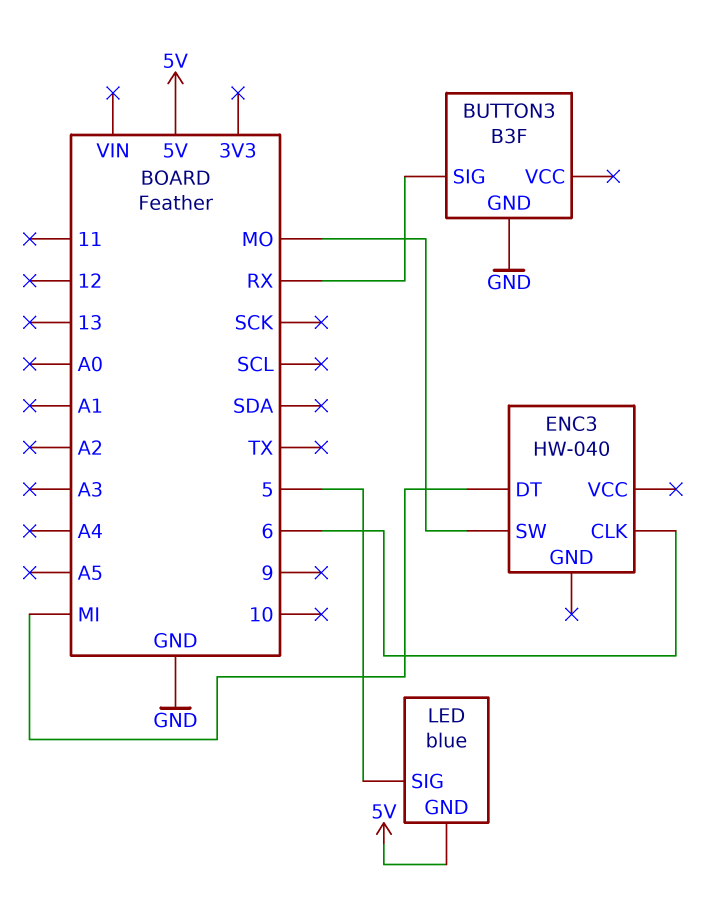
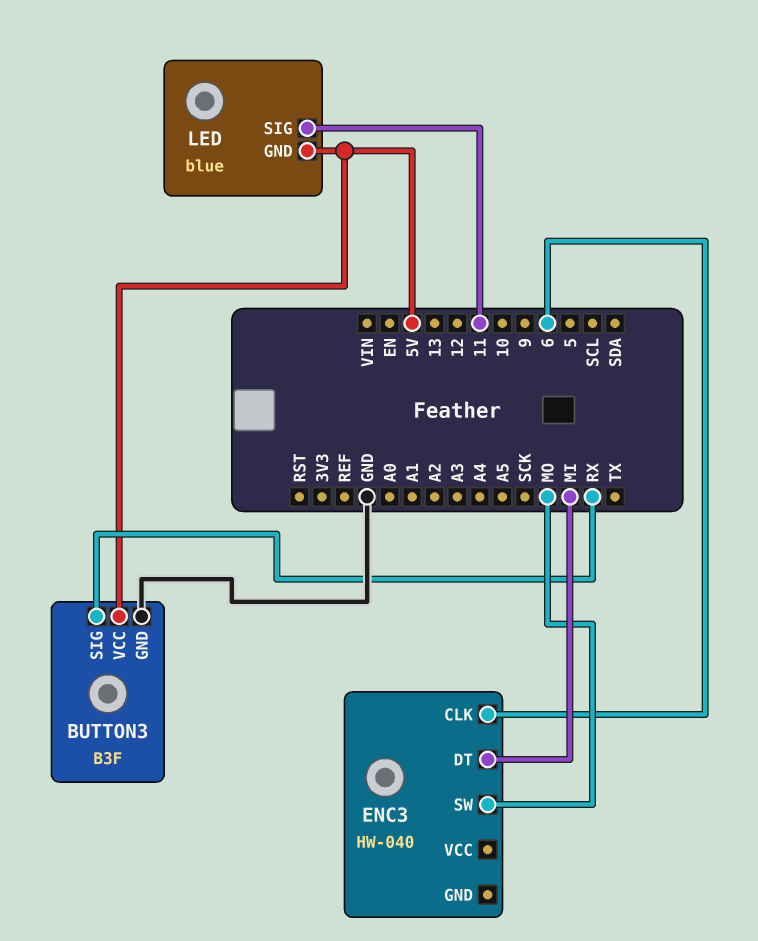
BUTTON3 pin VCC: none -> 5V
LED pin SIG: 5 -> 11

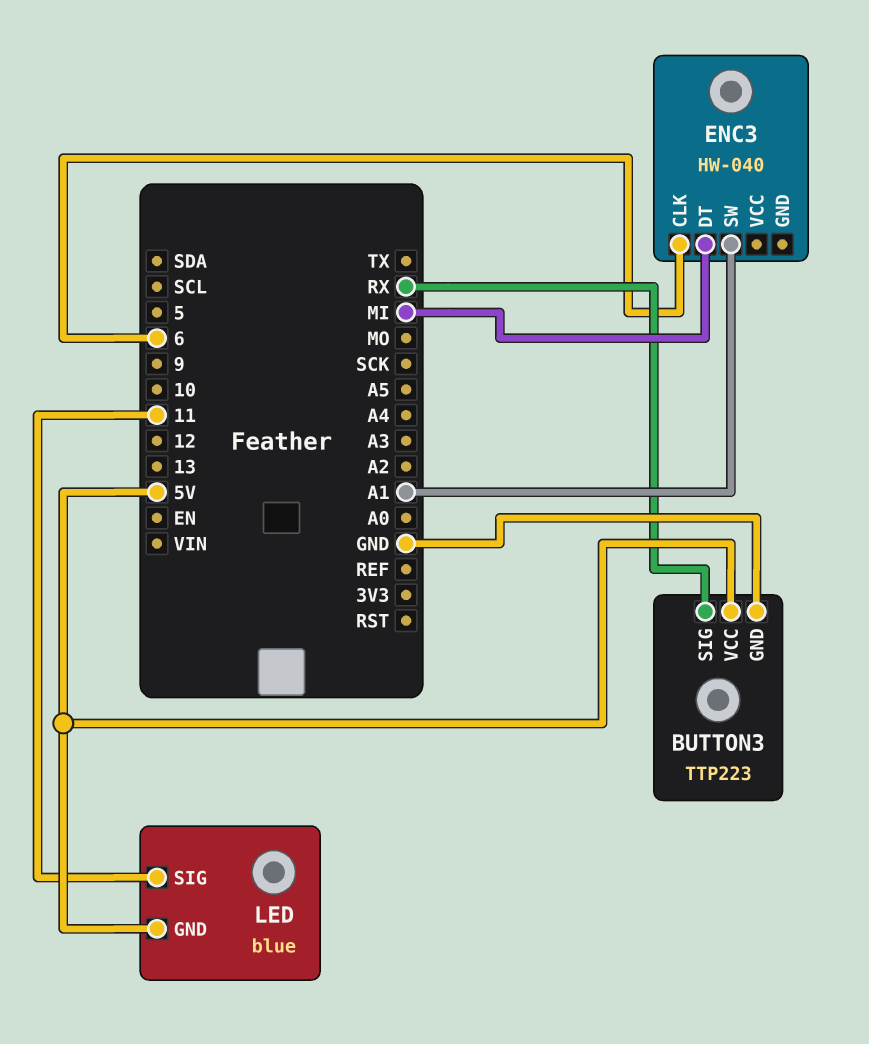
BUTTON3: B3F -> TTP223
ENC3 pin SW: MO -> A1

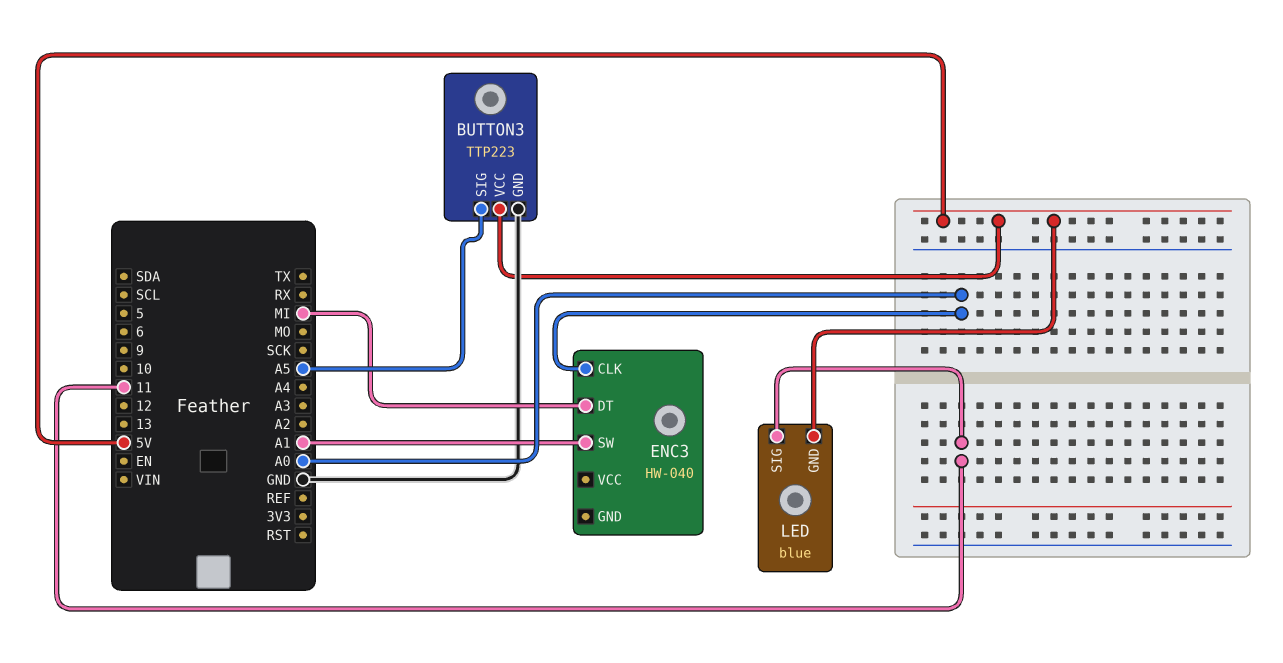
BUTTON3 pin SIG: RX -> A5
ENC3 pin CLK: 6 -> A0

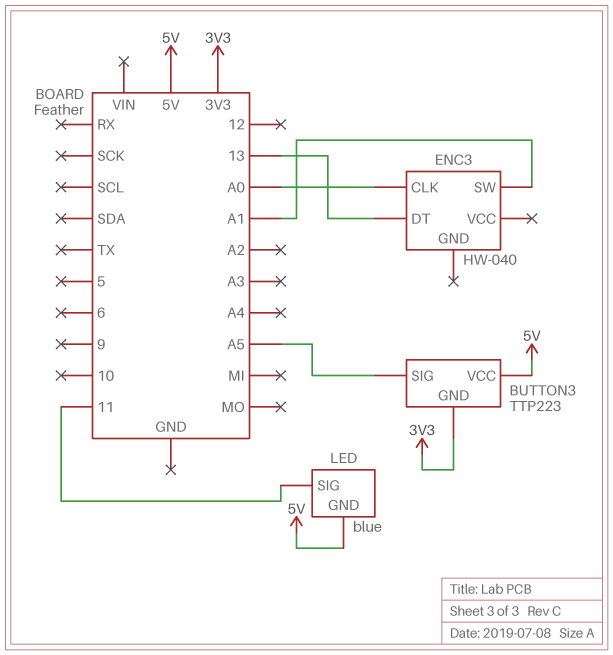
BUTTON3 pin GND: GND -> 3V3
ENC3 pin DT: MI -> 13

